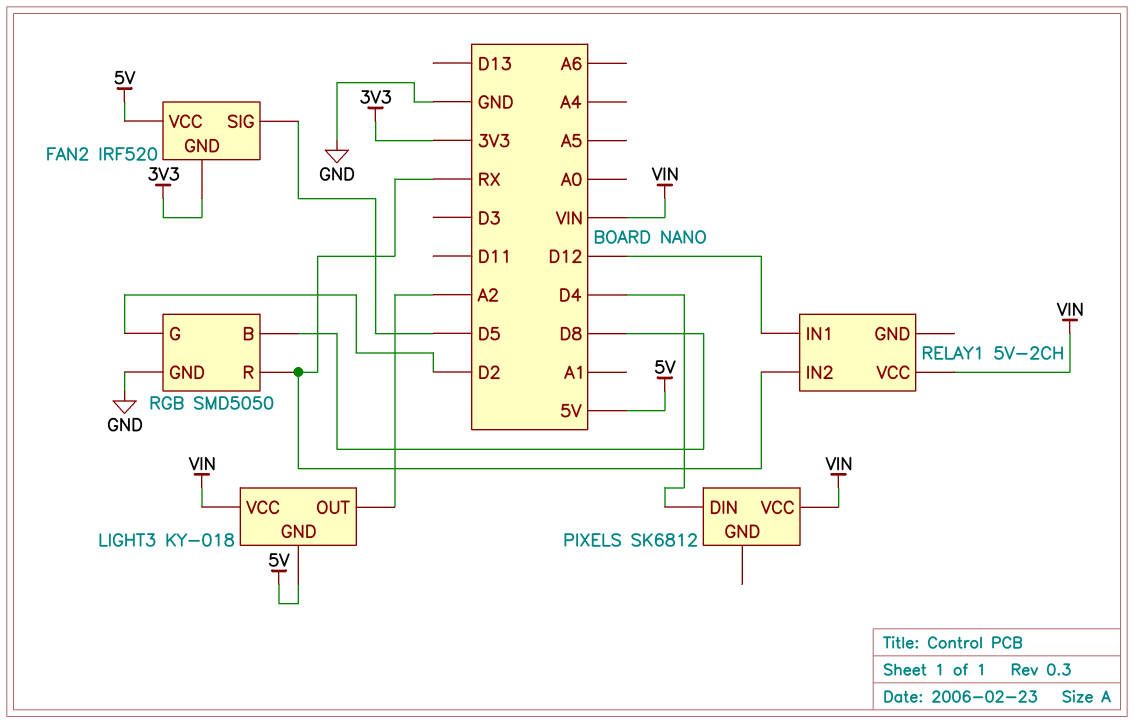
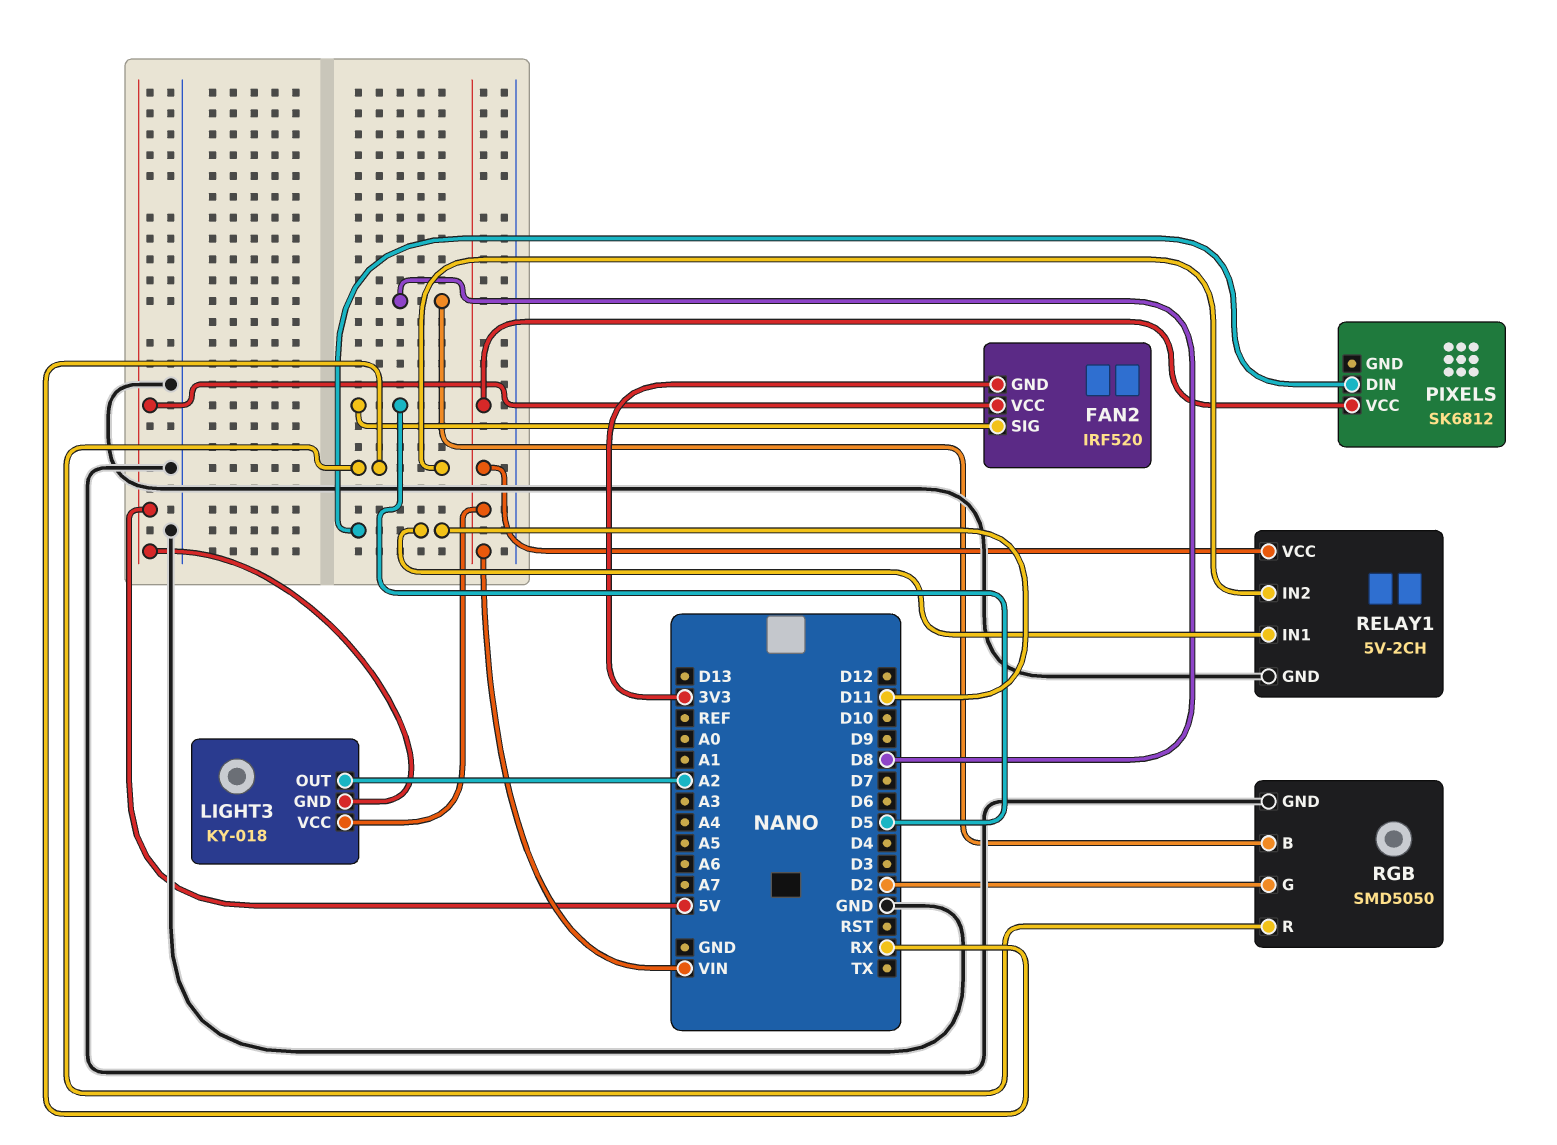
PIXELS pin DIN: D4 -> D11
RELAY1 pin GND: none -> GND
RELAY1 pin IN1: D12 -> D11

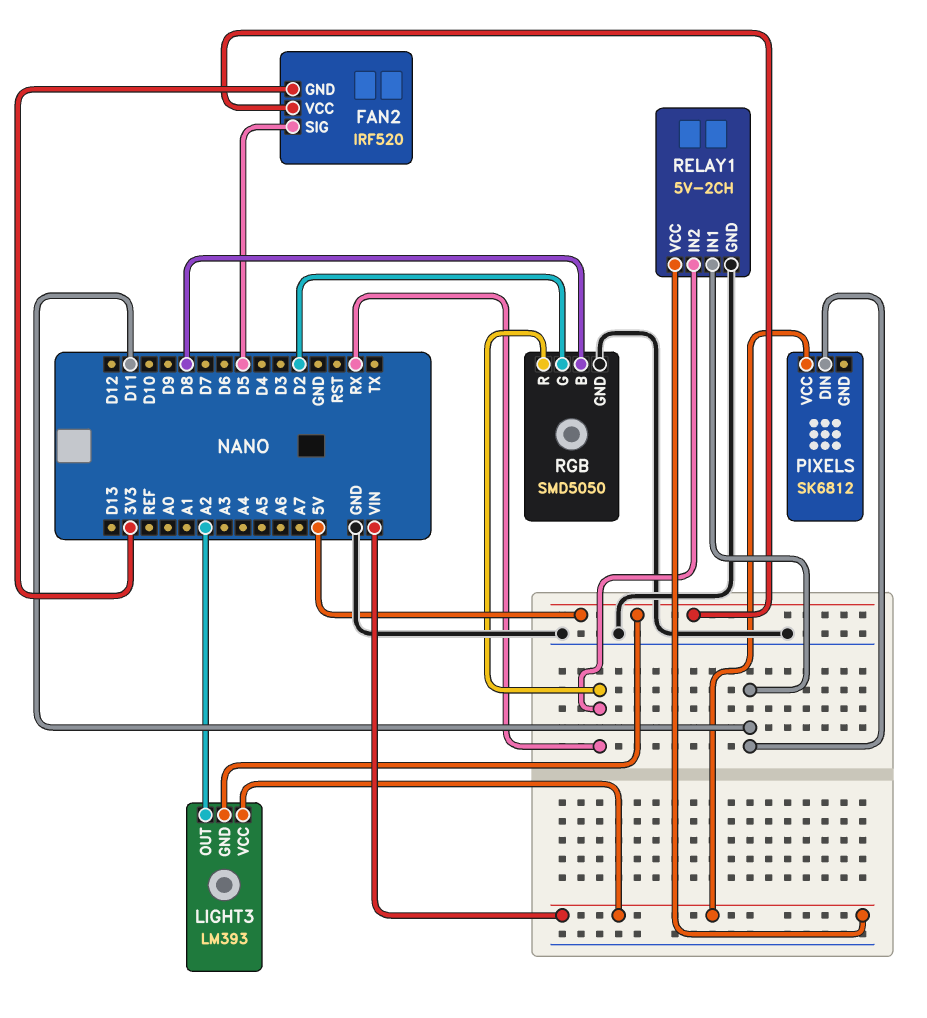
LIGHT3: KY-018 -> LM393

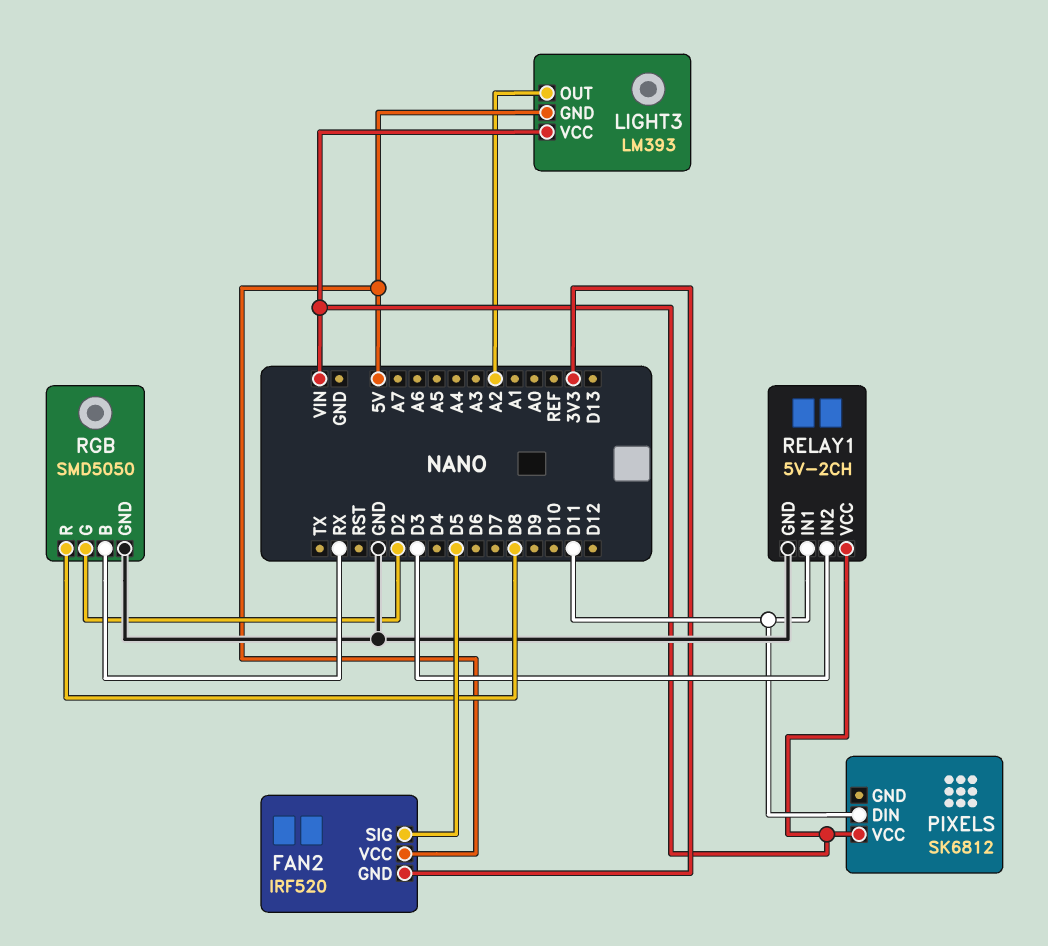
RELAY1 pin IN2: RX -> D3
RGB pin B: D8 -> RX
RGB pin R: RX -> D8

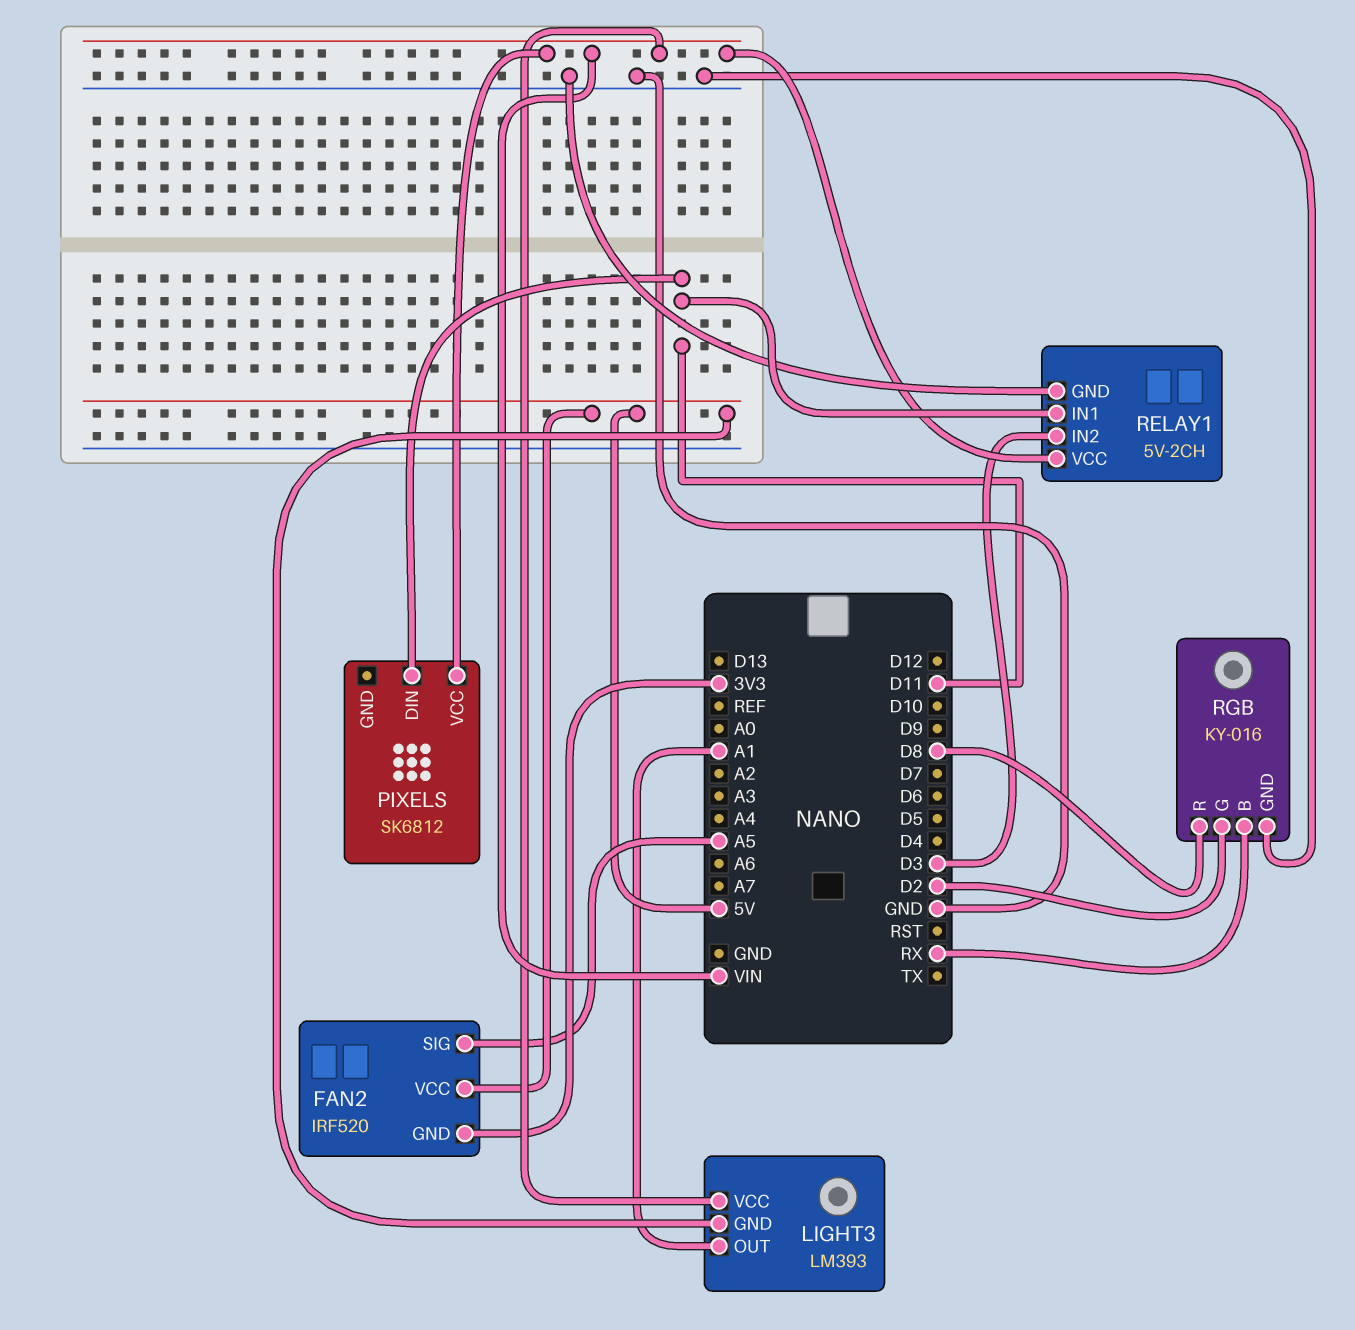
FAN2 pin SIG: D5 -> A5
LIGHT3 pin OUT: A2 -> A1
RGB: SMD5050 -> KY-016

